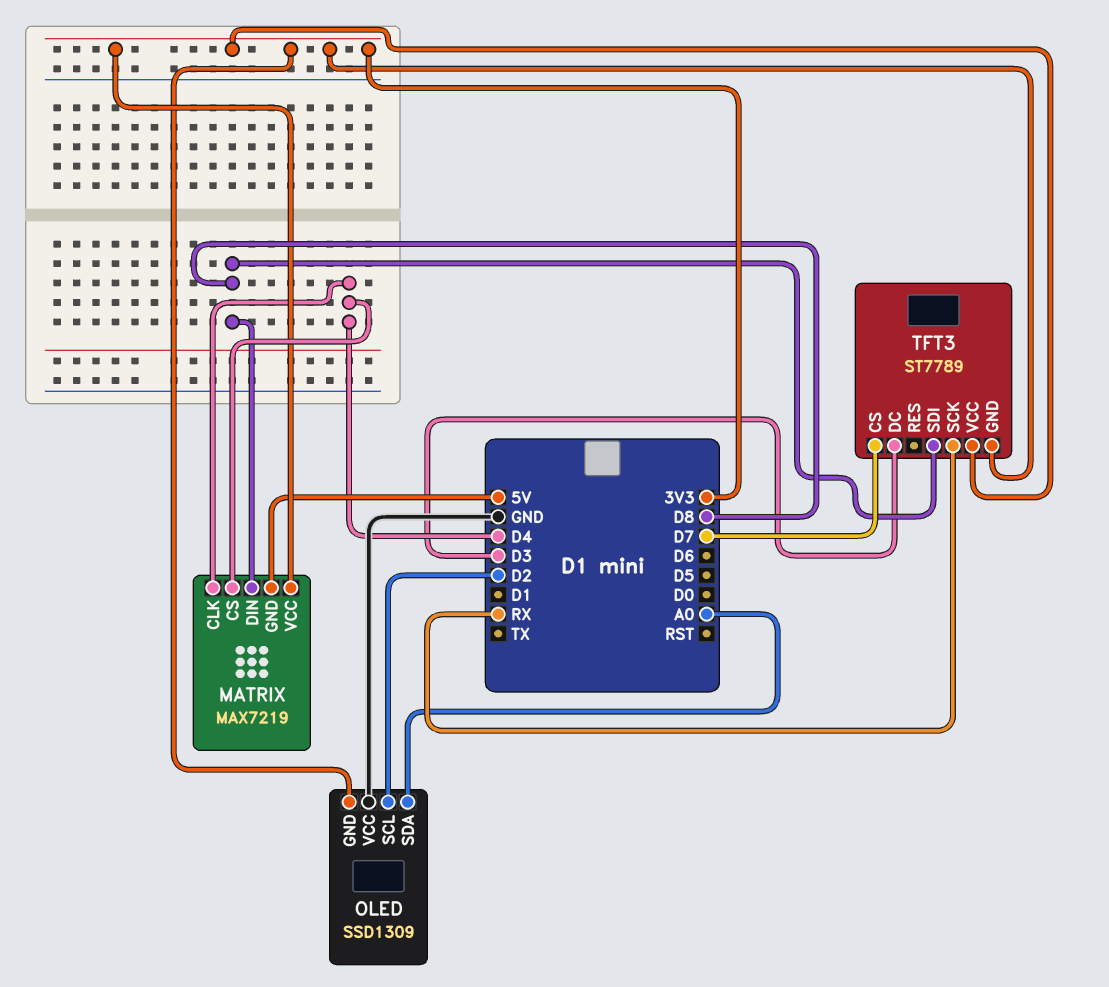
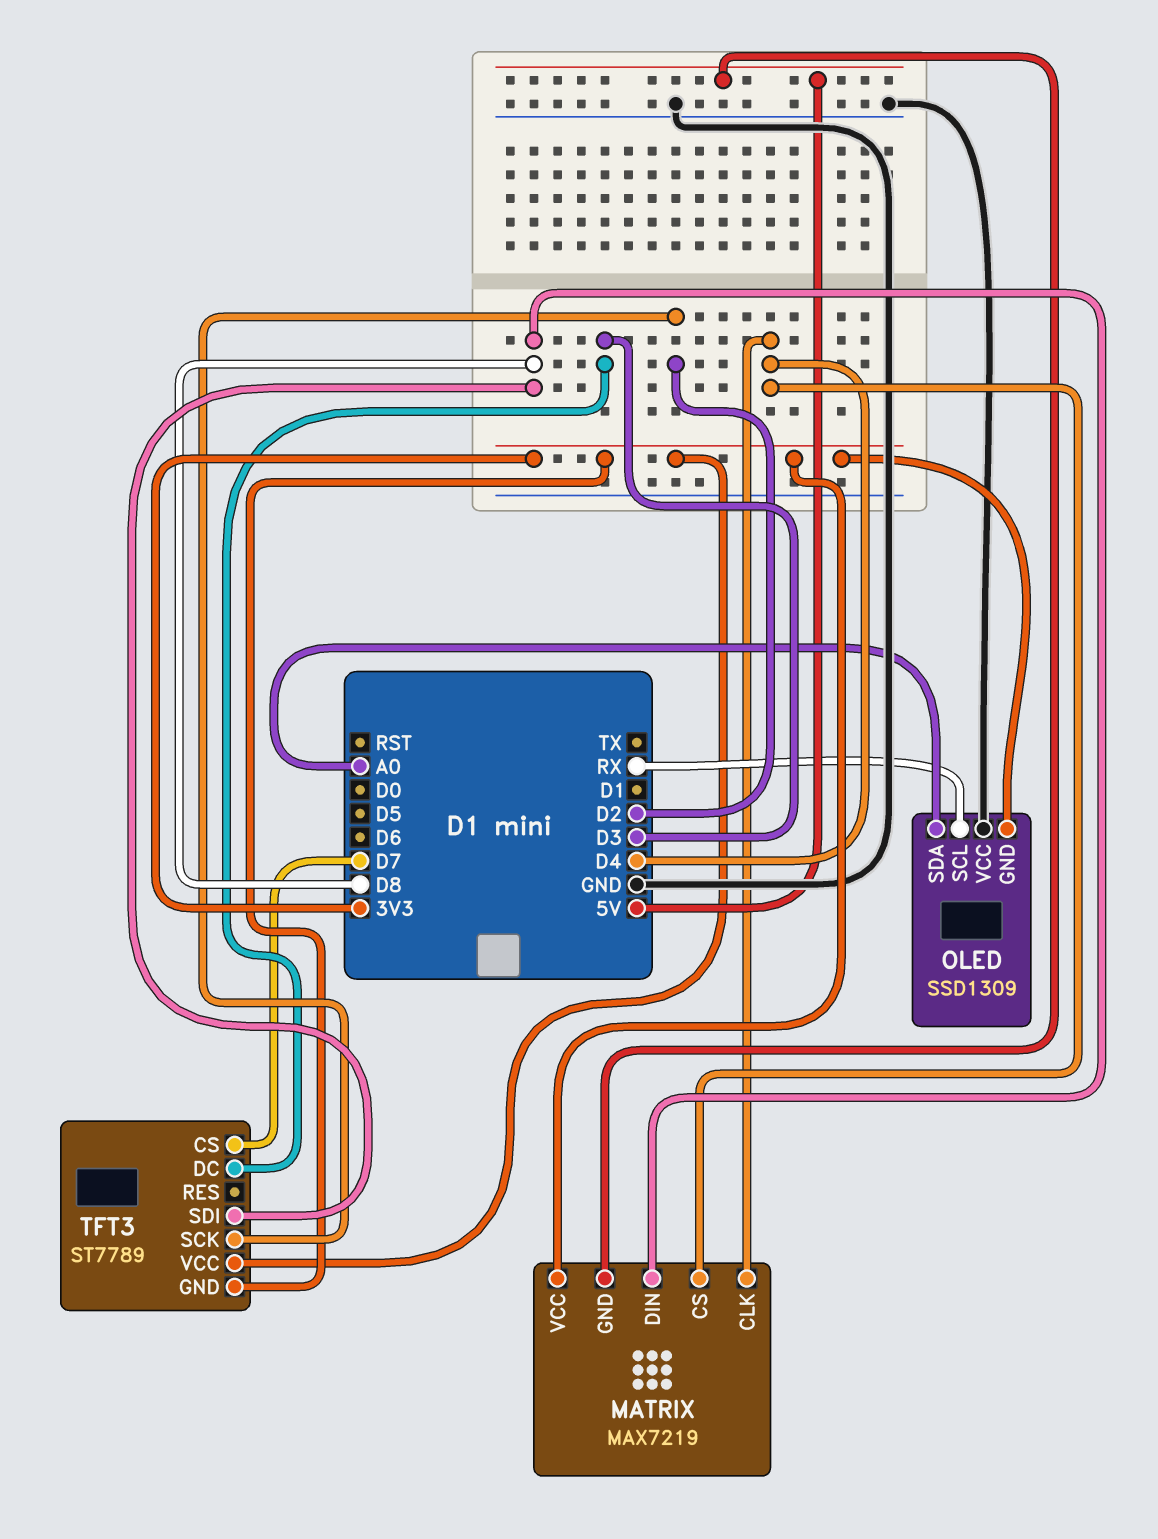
OLED pin SCL: D2 -> RX
TFT3 pin SCK: RX -> D2

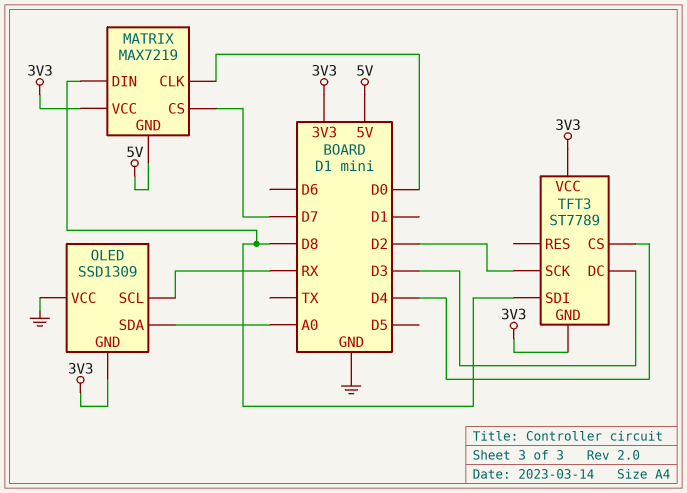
MATRIX pin CLK: D4 -> D0
MATRIX pin CS: D4 -> D7
TFT3 pin CS: D7 -> D4

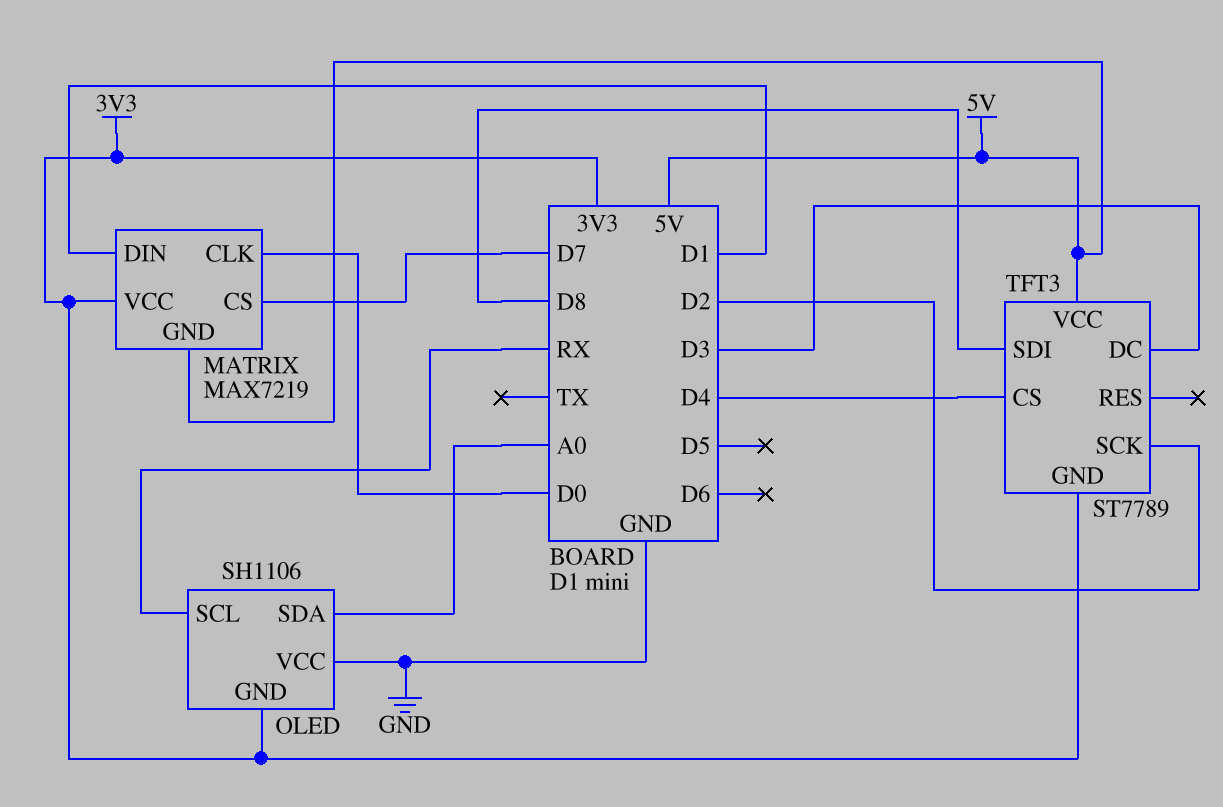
MATRIX pin DIN: D8 -> D1
OLED: SSD1309 -> SH1106
TFT3 pin VCC: 3V3 -> 5V

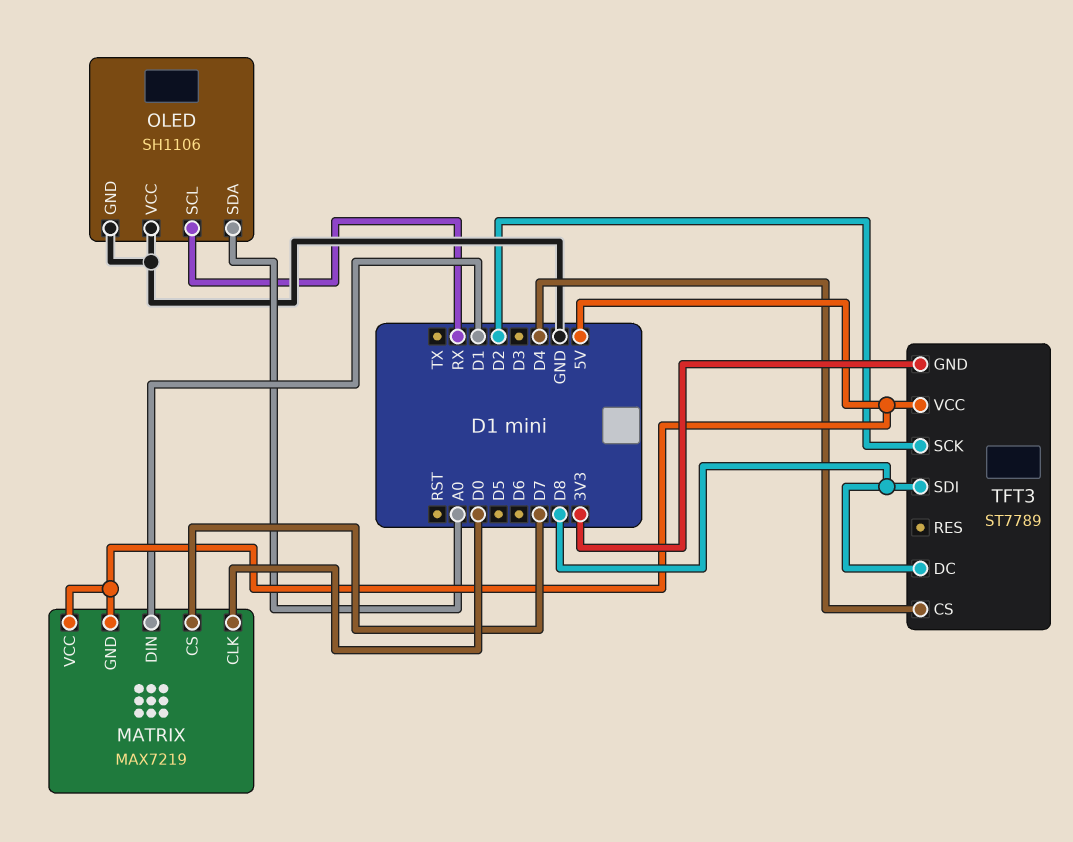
MATRIX pin VCC: 3V3 -> 5V
OLED pin GND: 3V3 -> GND
TFT3 pin DC: D3 -> D8

